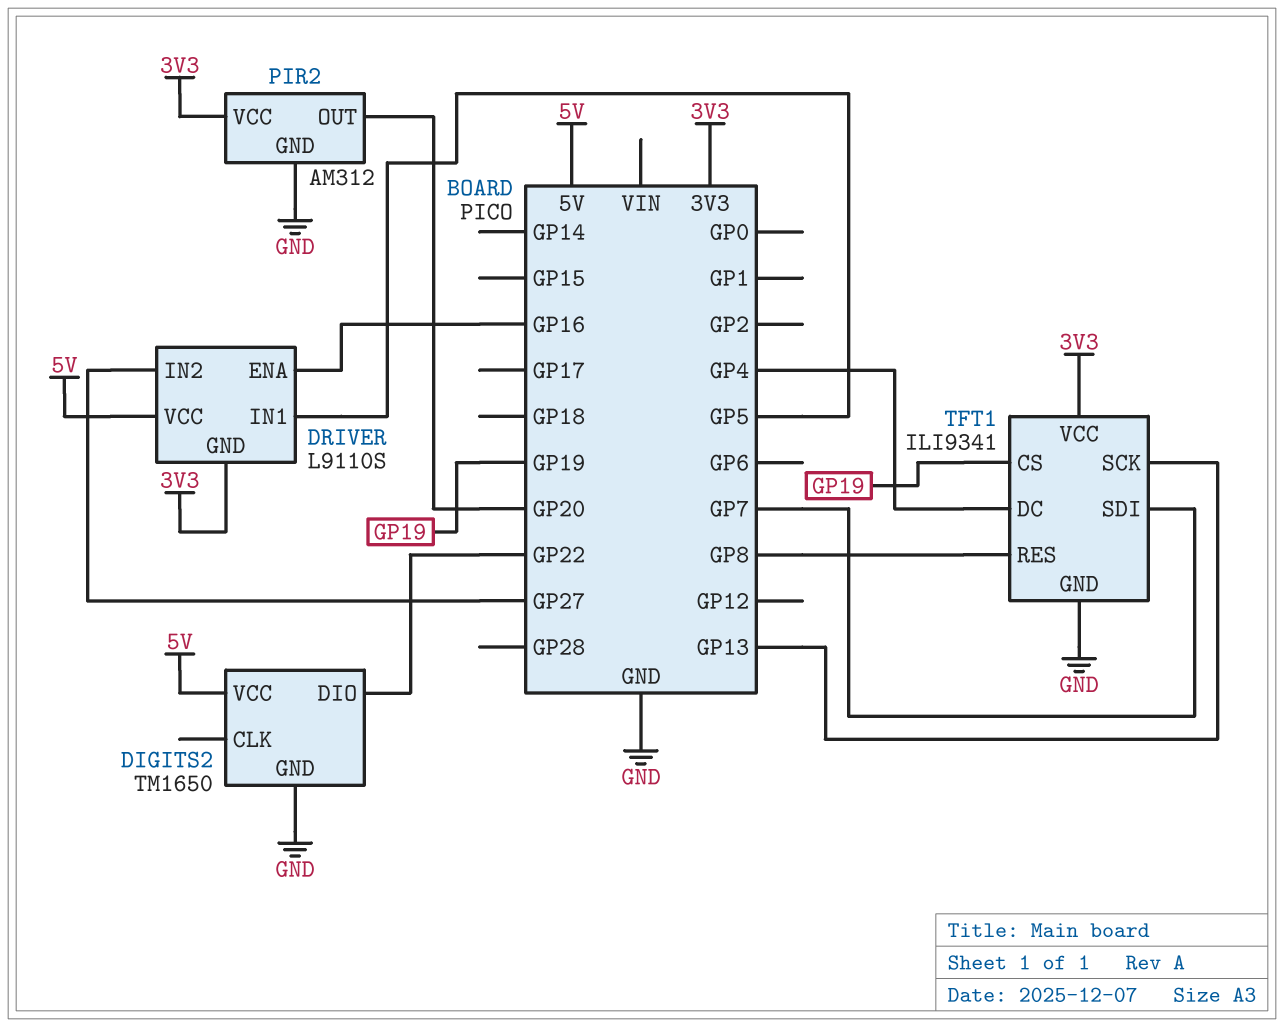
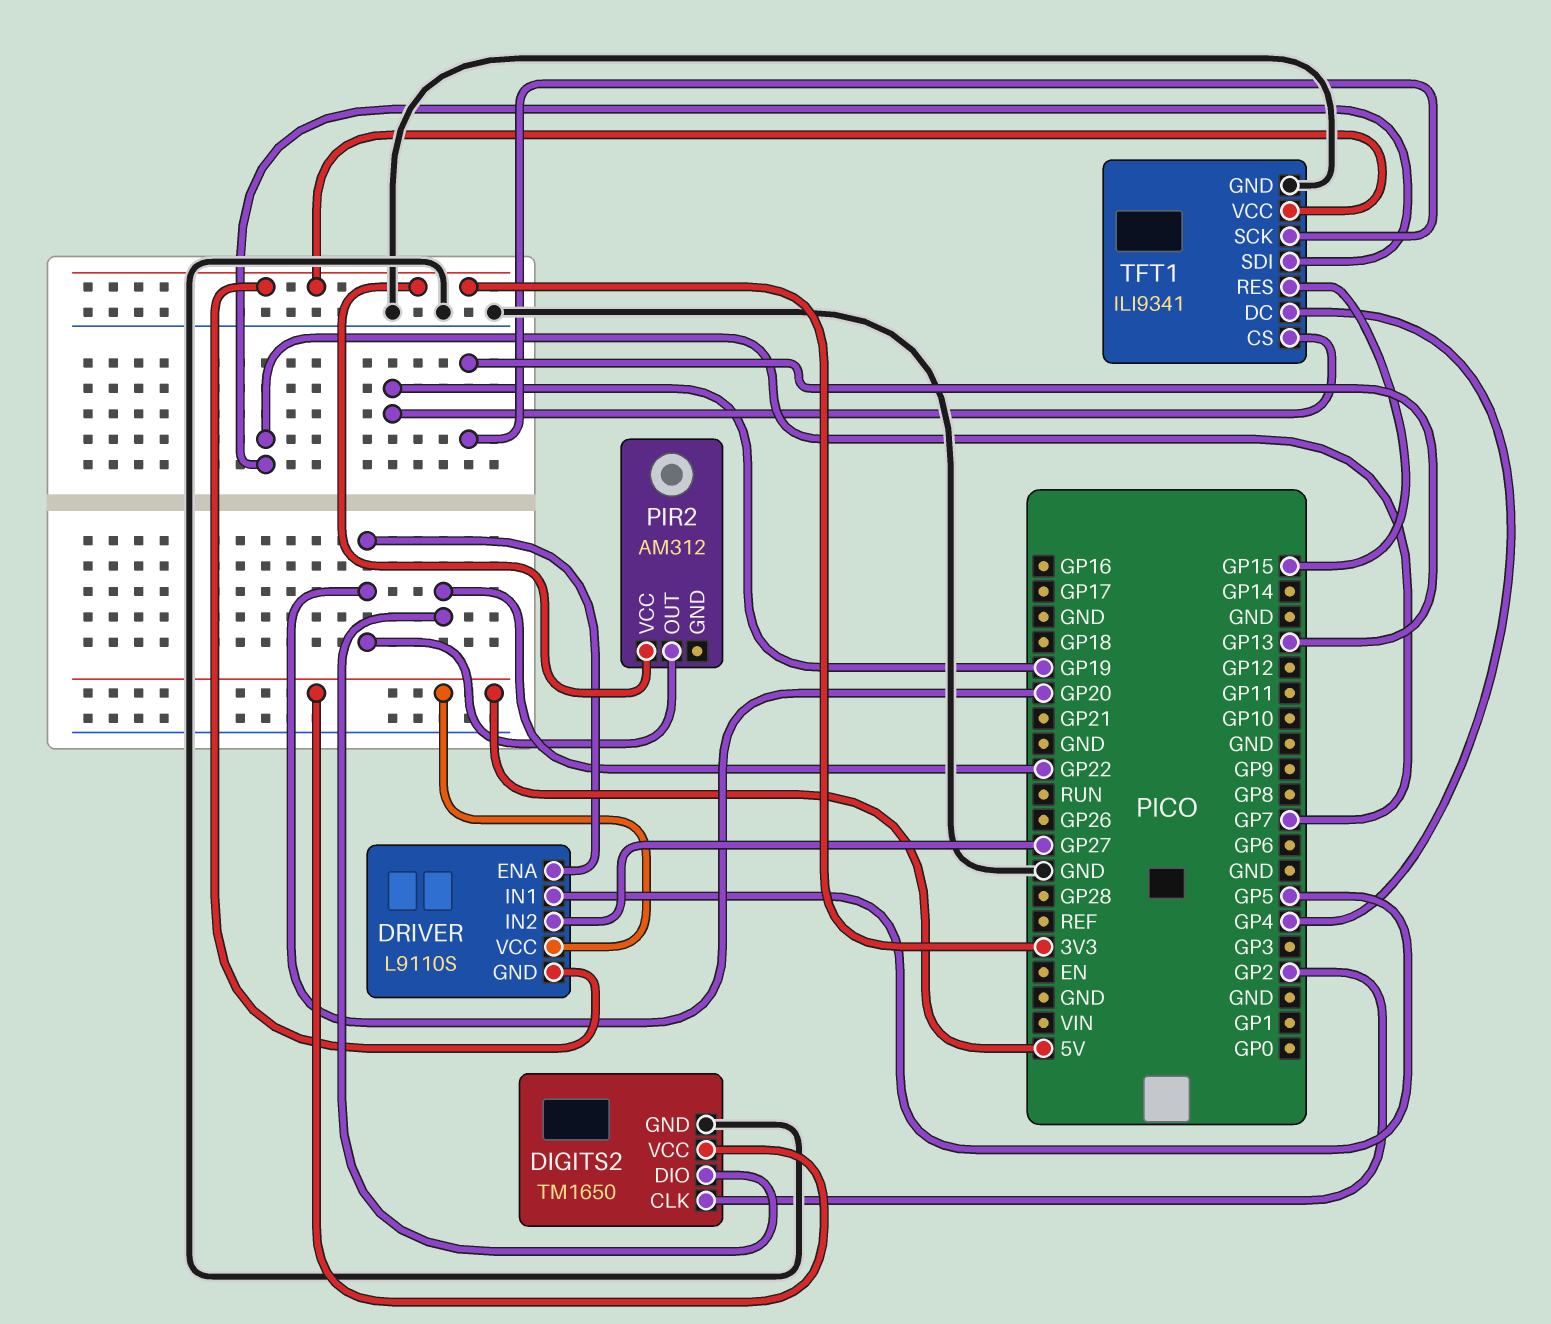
DIGITS2 pin CLK: none -> GP2
DRIVER pin ENA: GP16 -> GP20
PIR2 pin GND: GND -> none
TFT1 pin RES: GP8 -> GP15

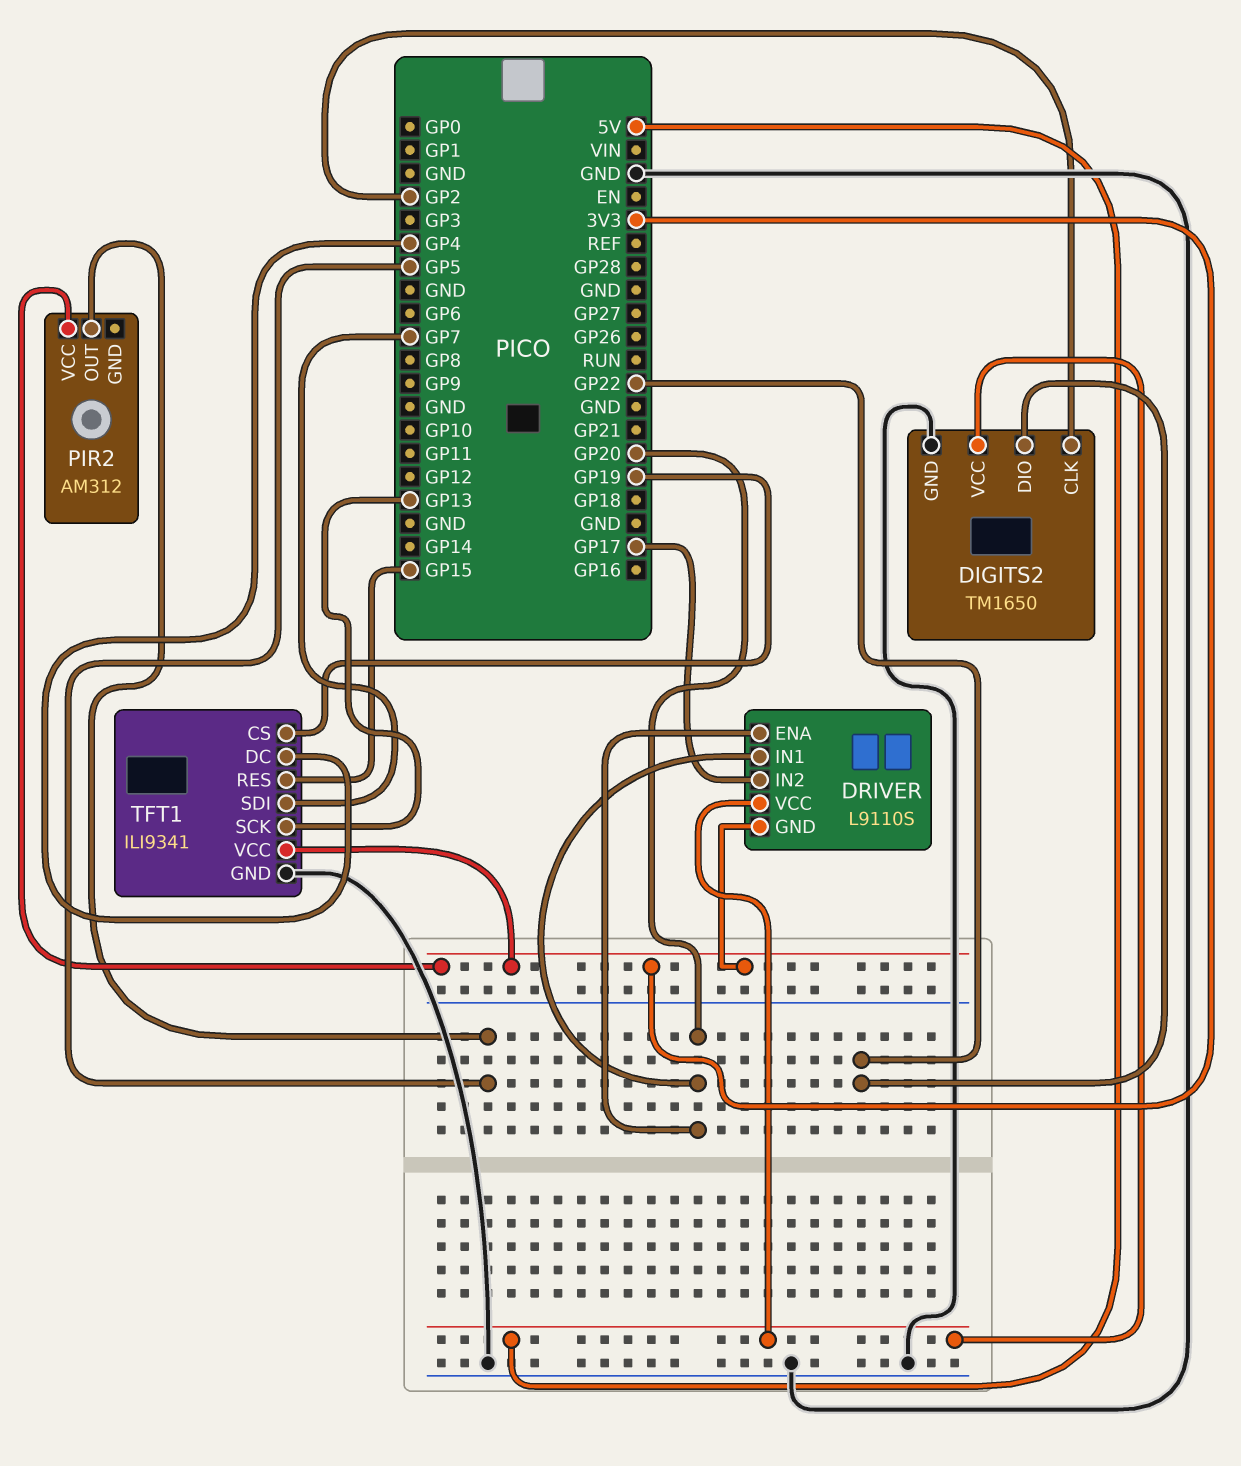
DRIVER pin IN1: GP5 -> GP20
DRIVER pin IN2: GP27 -> GP17
PIR2 pin OUT: GP20 -> GP5

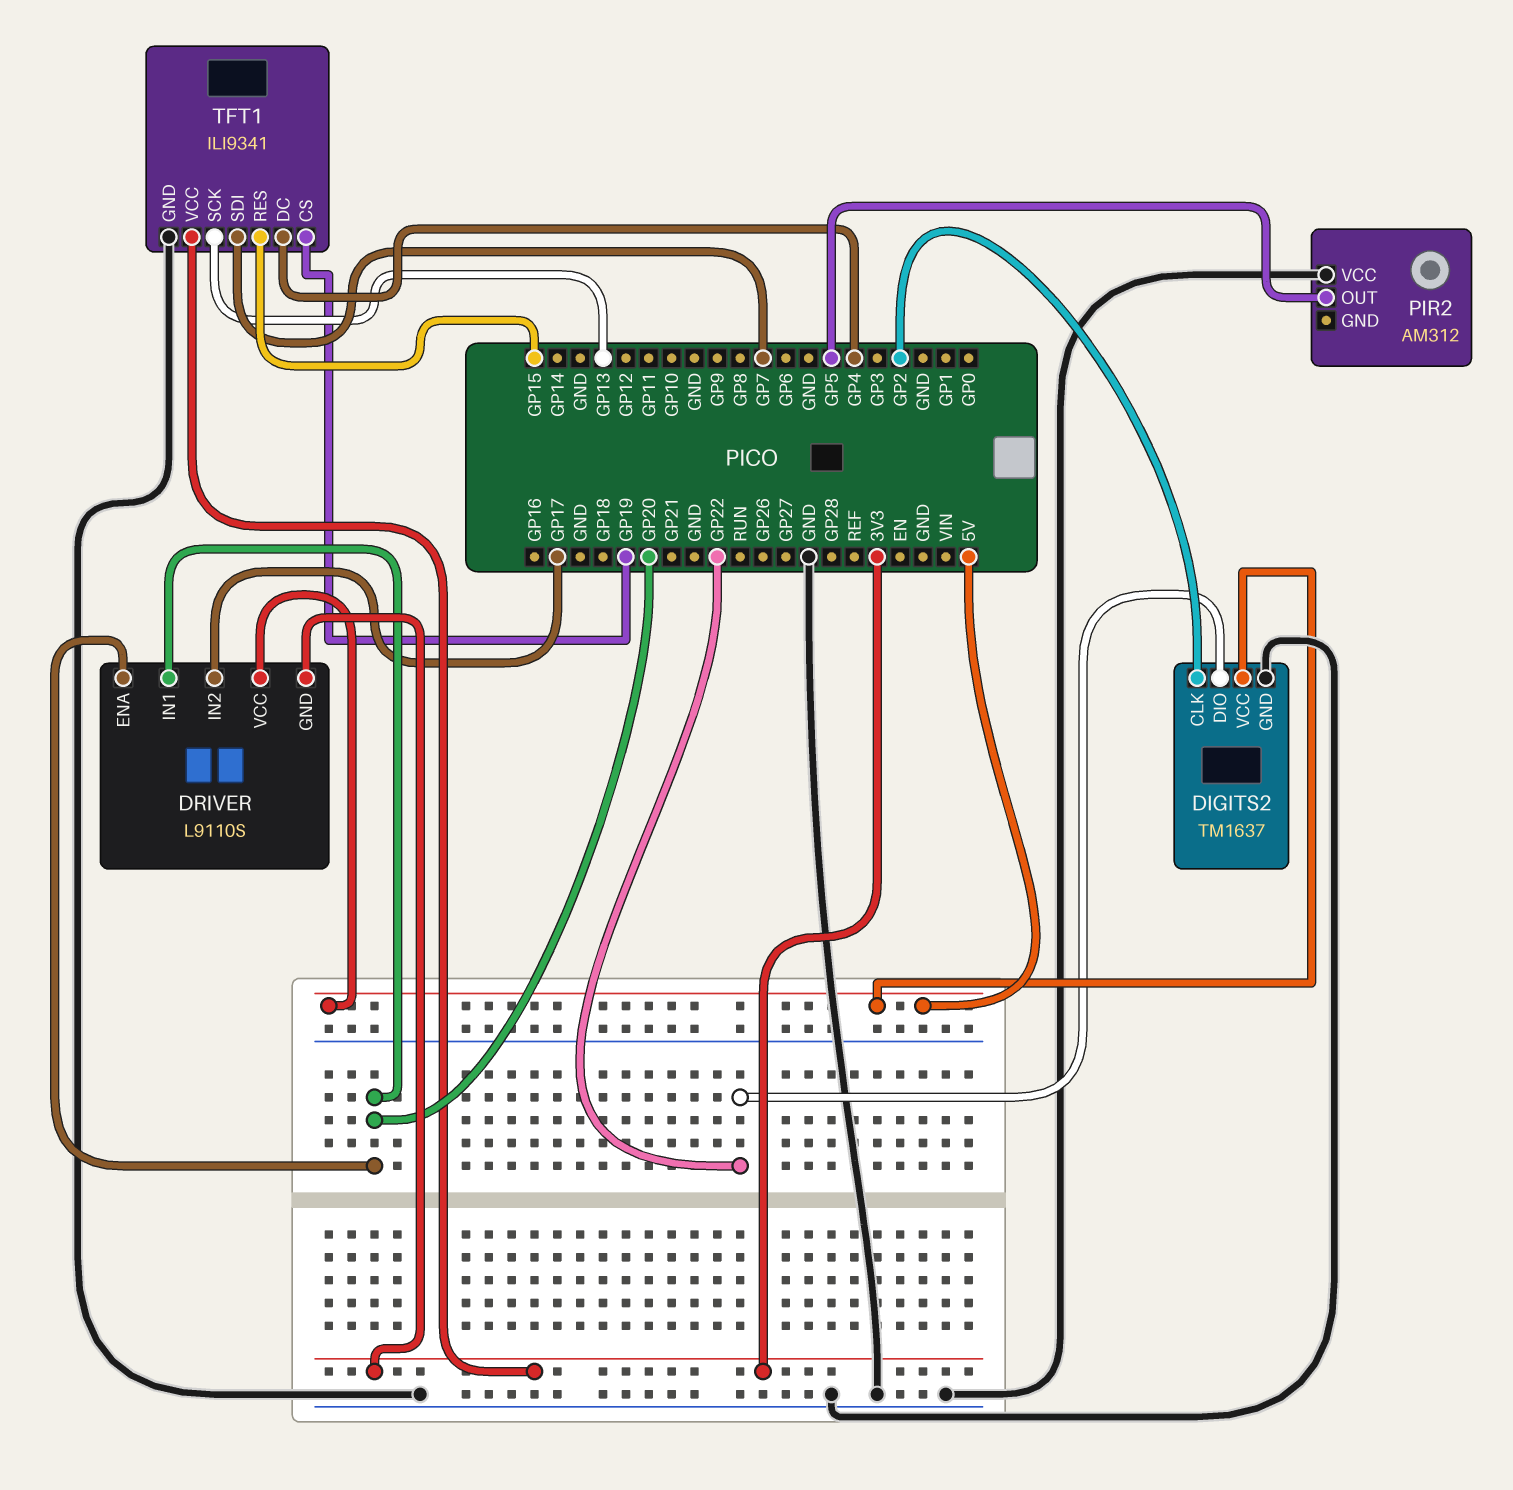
DIGITS2: TM1650 -> TM1637
PIR2 pin VCC: 3V3 -> GND

